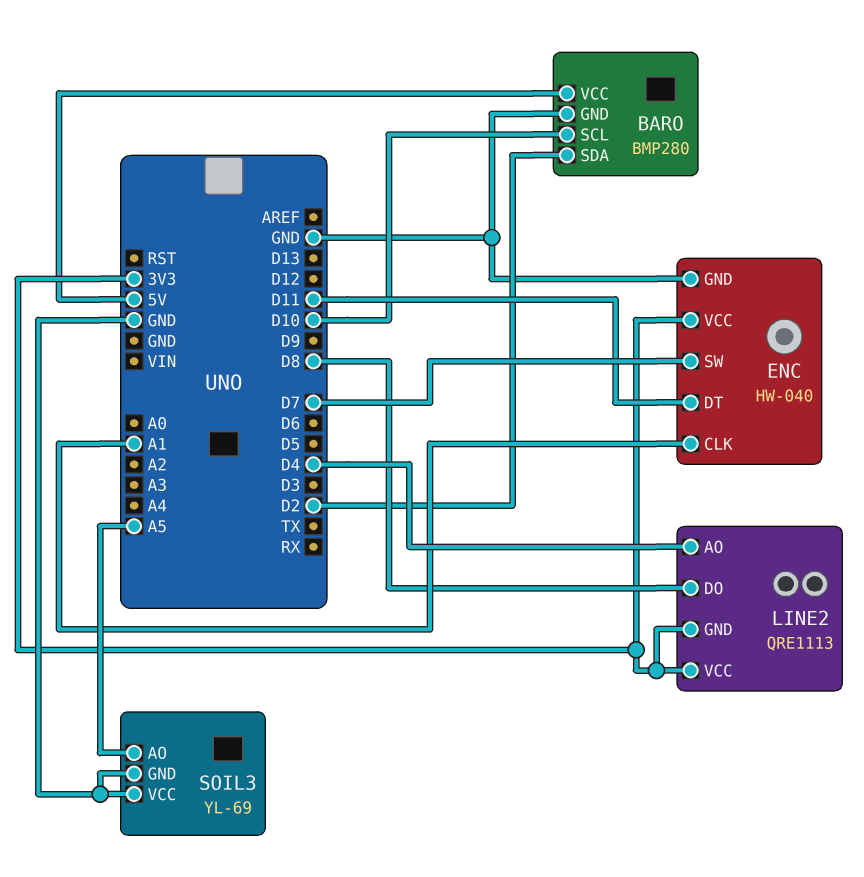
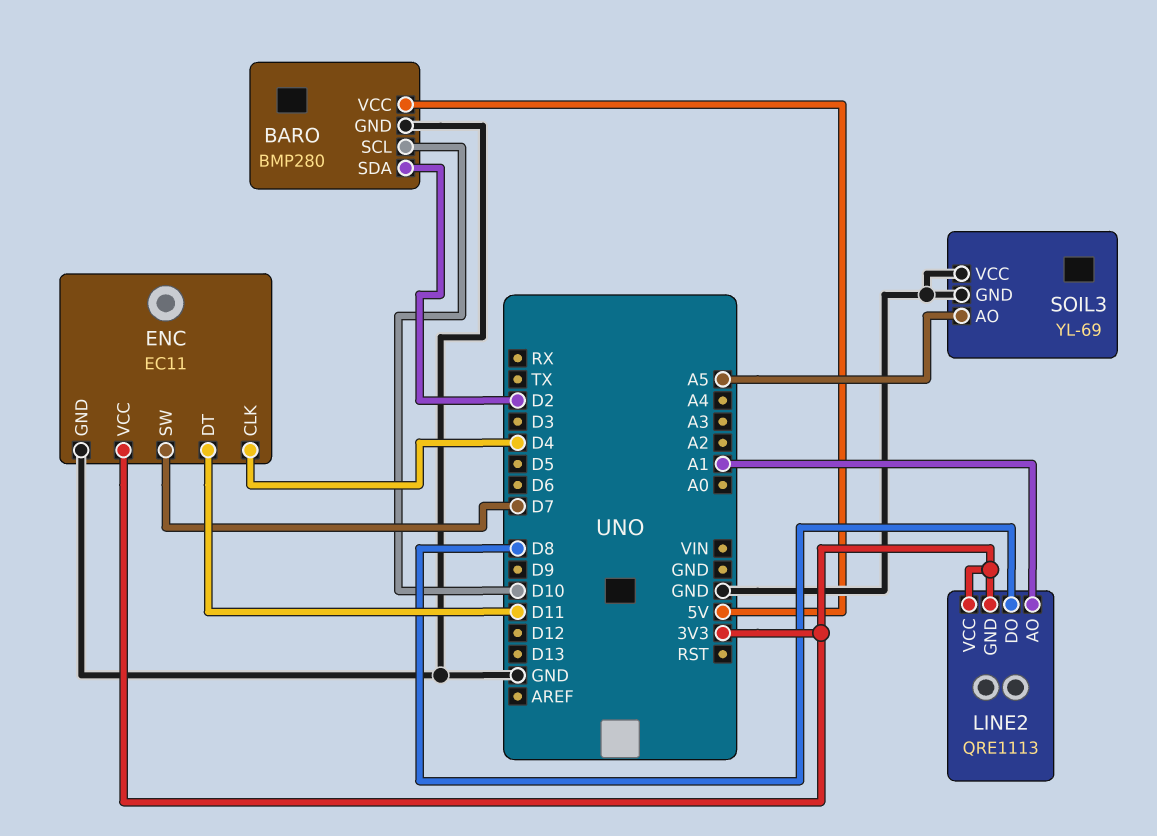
ENC: HW-040 -> EC11
ENC pin CLK: A1 -> D4
LINE2 pin AO: D4 -> A1

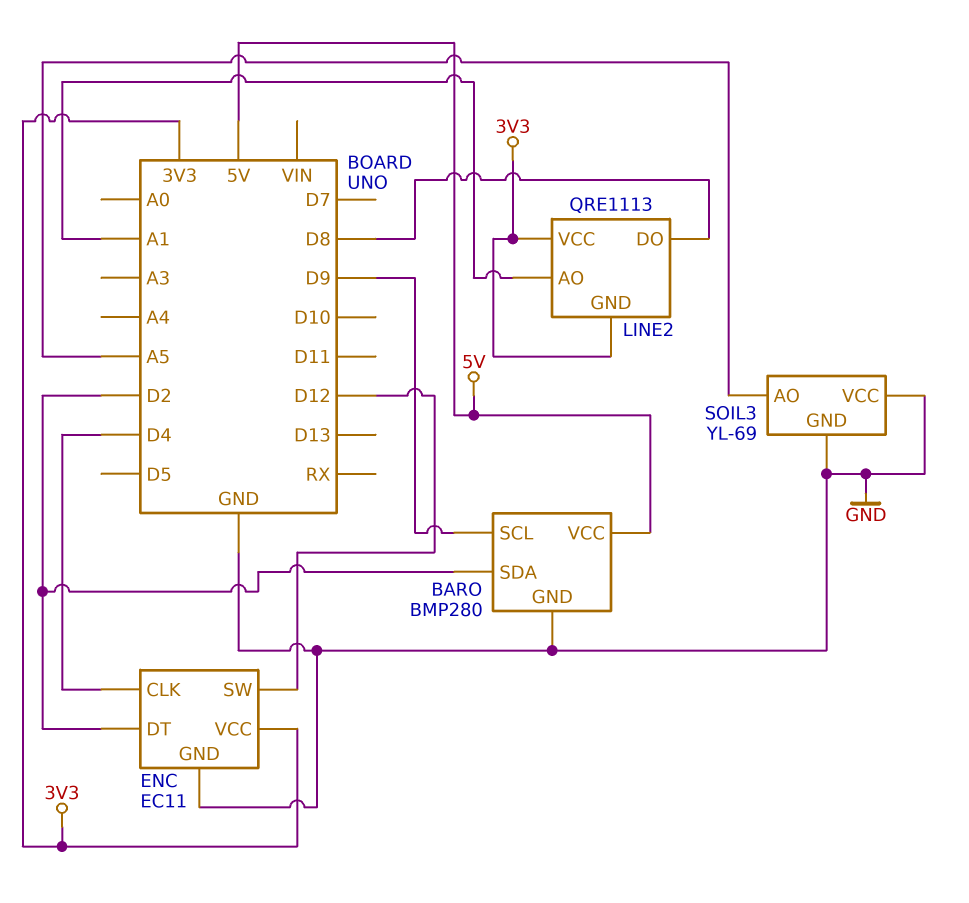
BARO pin SCL: D10 -> D9
ENC pin DT: D11 -> D2
ENC pin SW: D7 -> D12

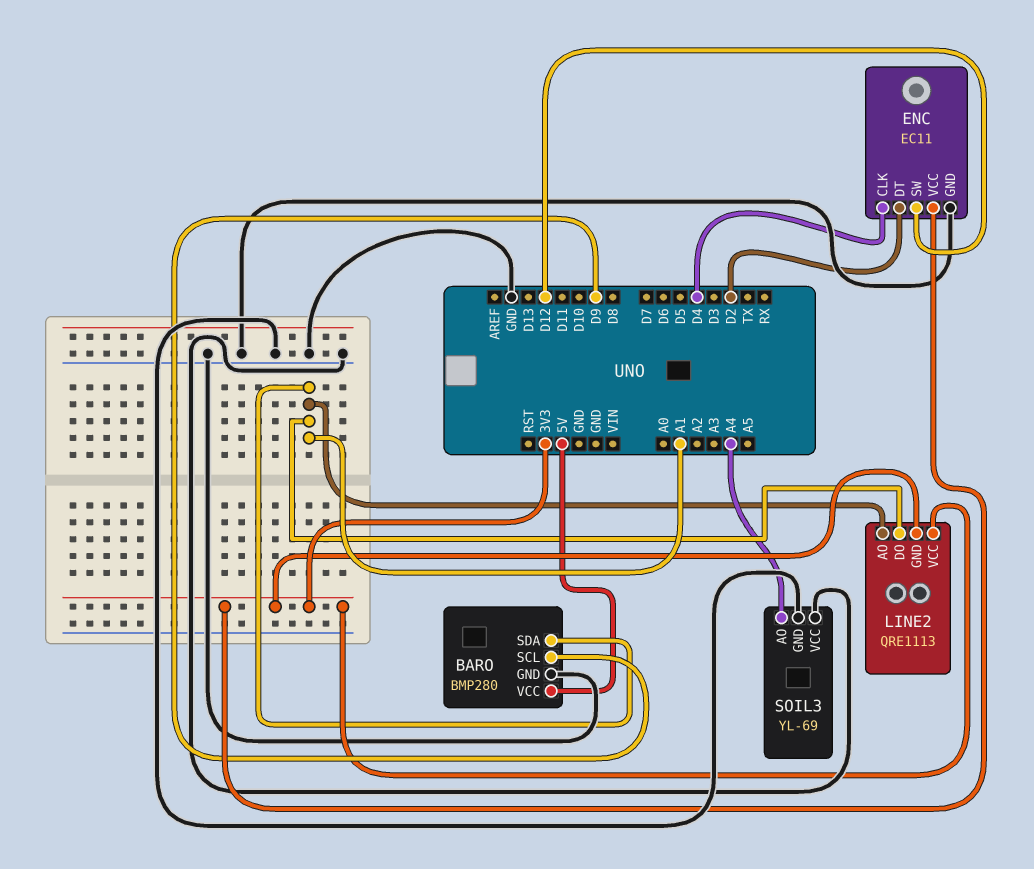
BARO pin SDA: D2 -> A1
LINE2 pin DO: D8 -> A1
SOIL3 pin AO: A5 -> A4

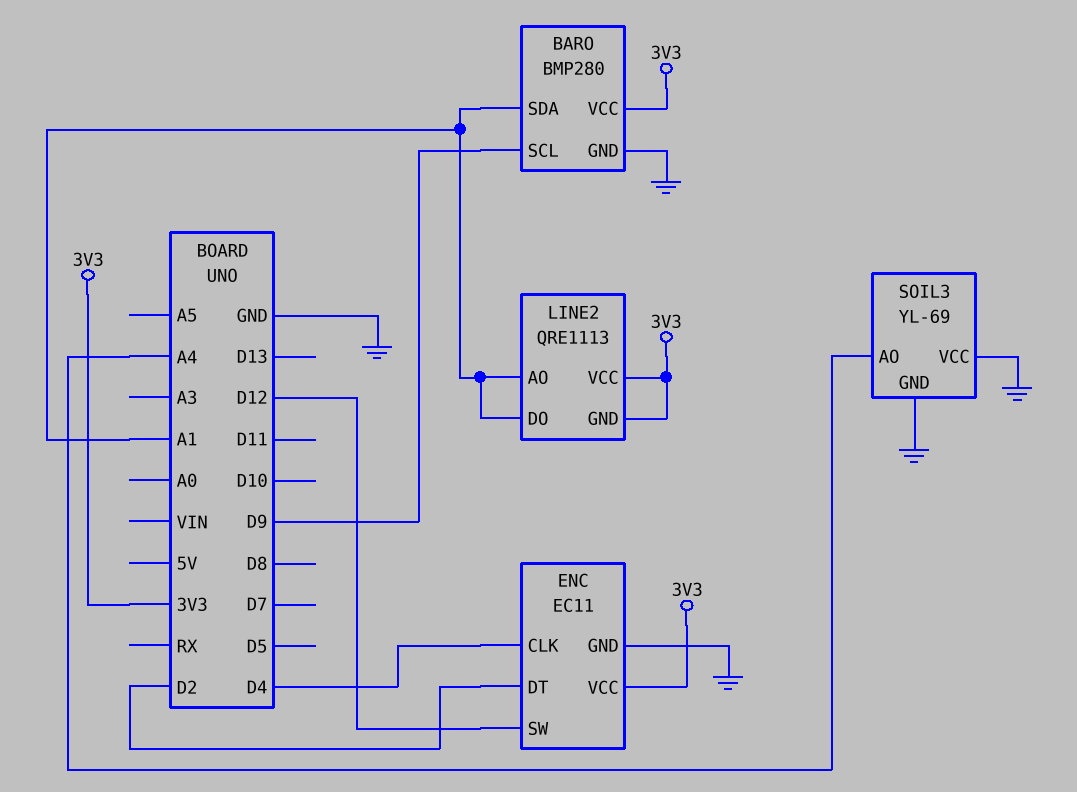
BARO pin VCC: 5V -> 3V3

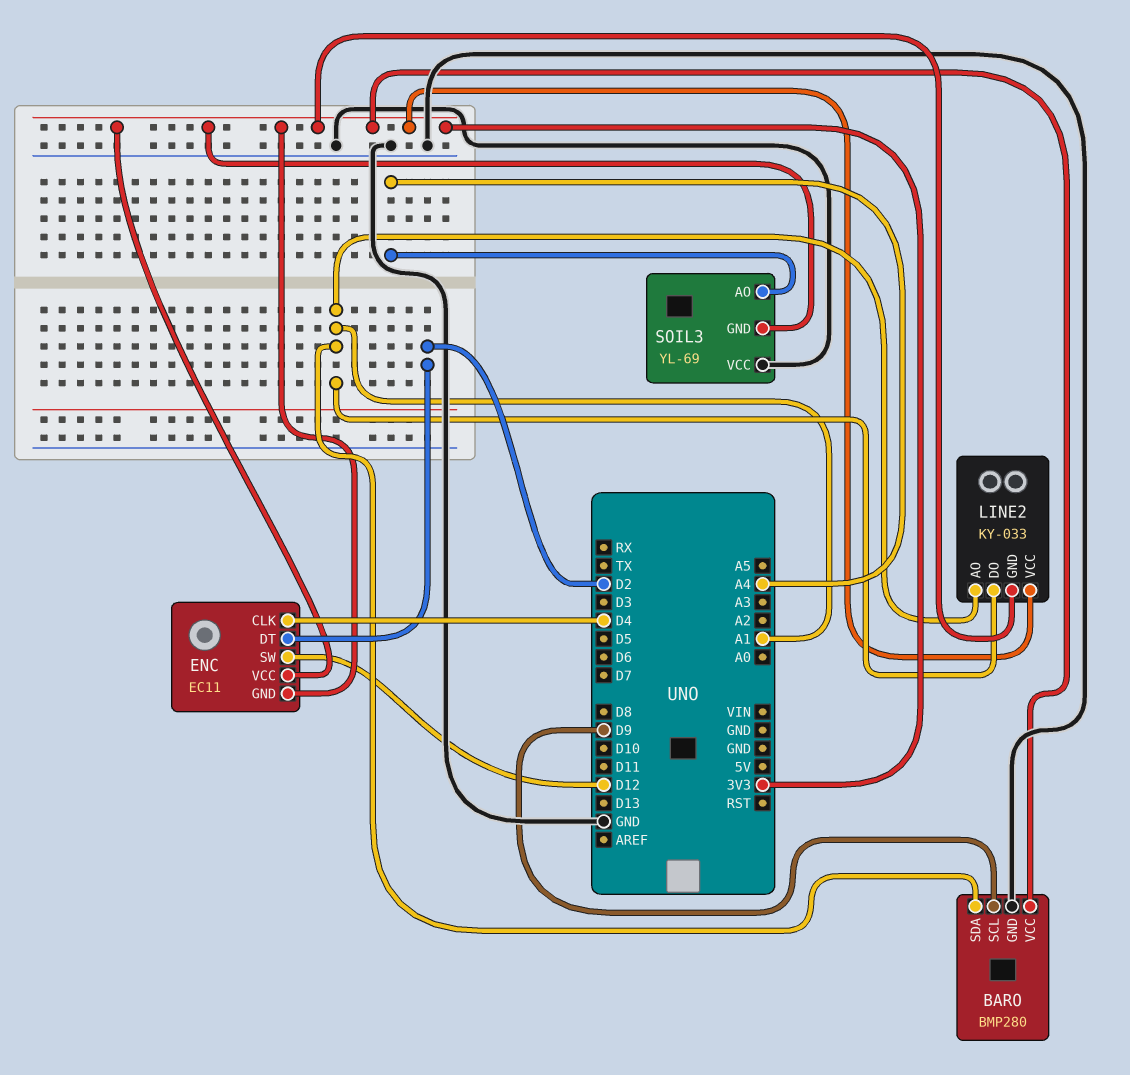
ENC pin GND: GND -> 3V3
LINE2: QRE1113 -> KY-033
SOIL3 pin GND: GND -> 3V3

